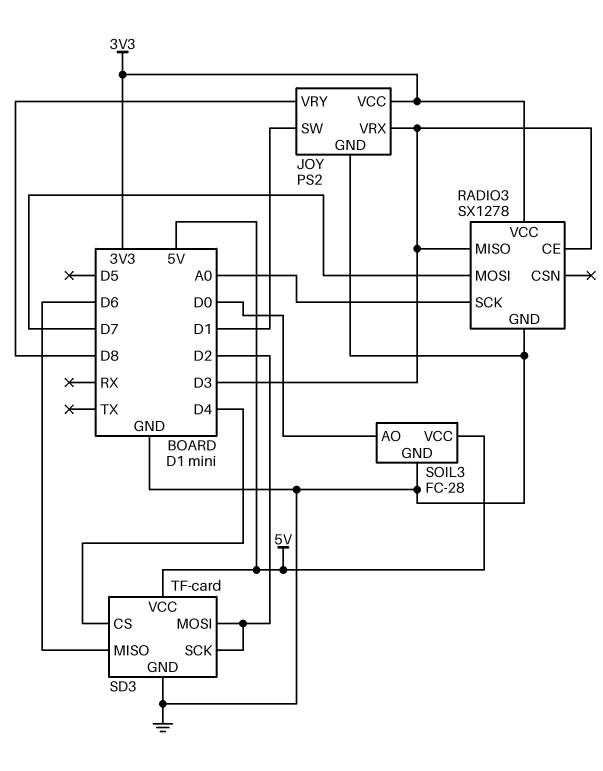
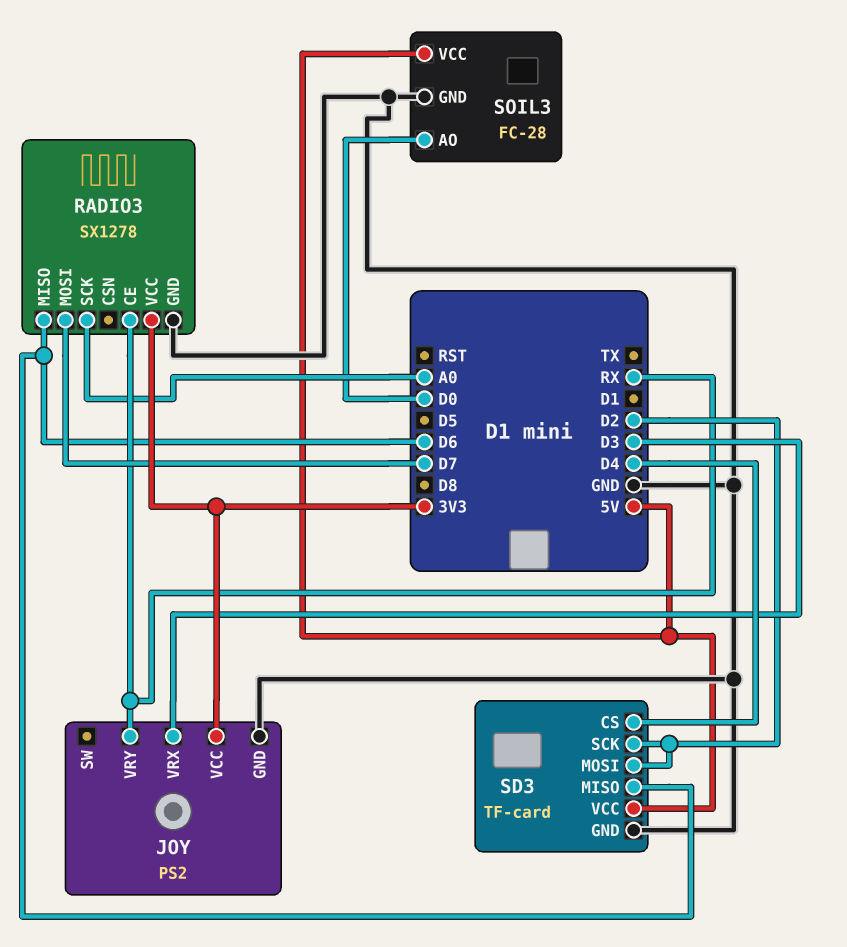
JOY pin SW: D1 -> none
JOY pin VRY: D8 -> RX
RADIO3 pin CE: D3 -> RX
RADIO3 pin MISO: D3 -> D6

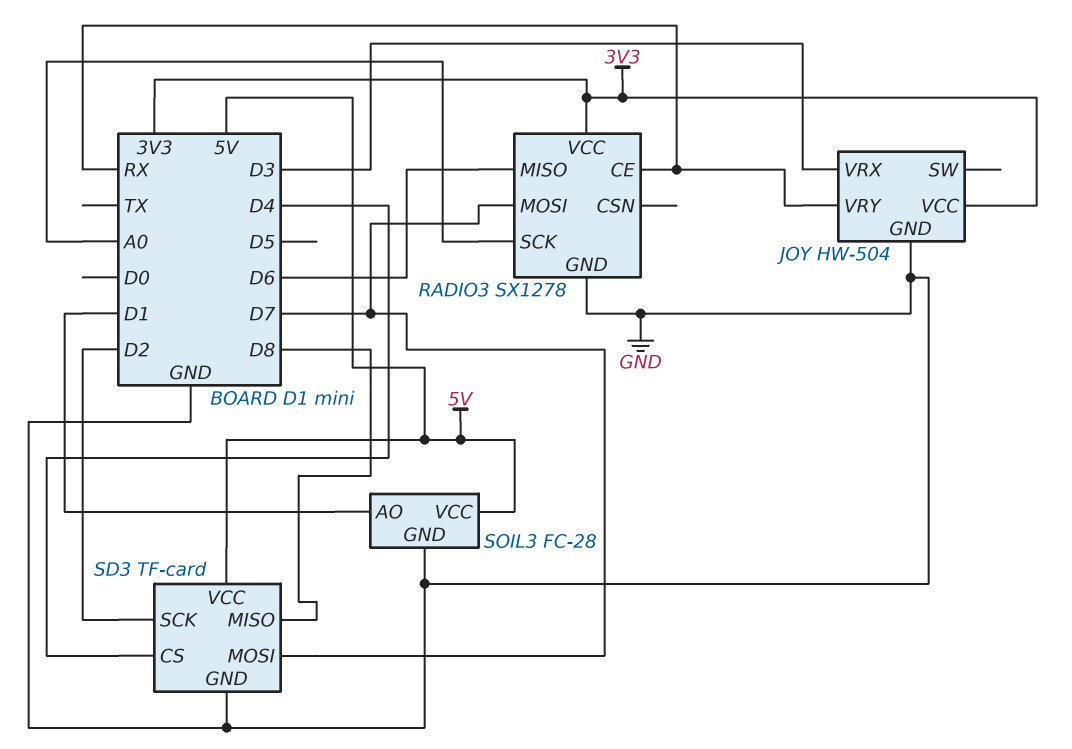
JOY: PS2 -> HW-504
SD3 pin MISO: D6 -> D8
SD3 pin MOSI: D2 -> D7
SOIL3 pin AO: D0 -> D1

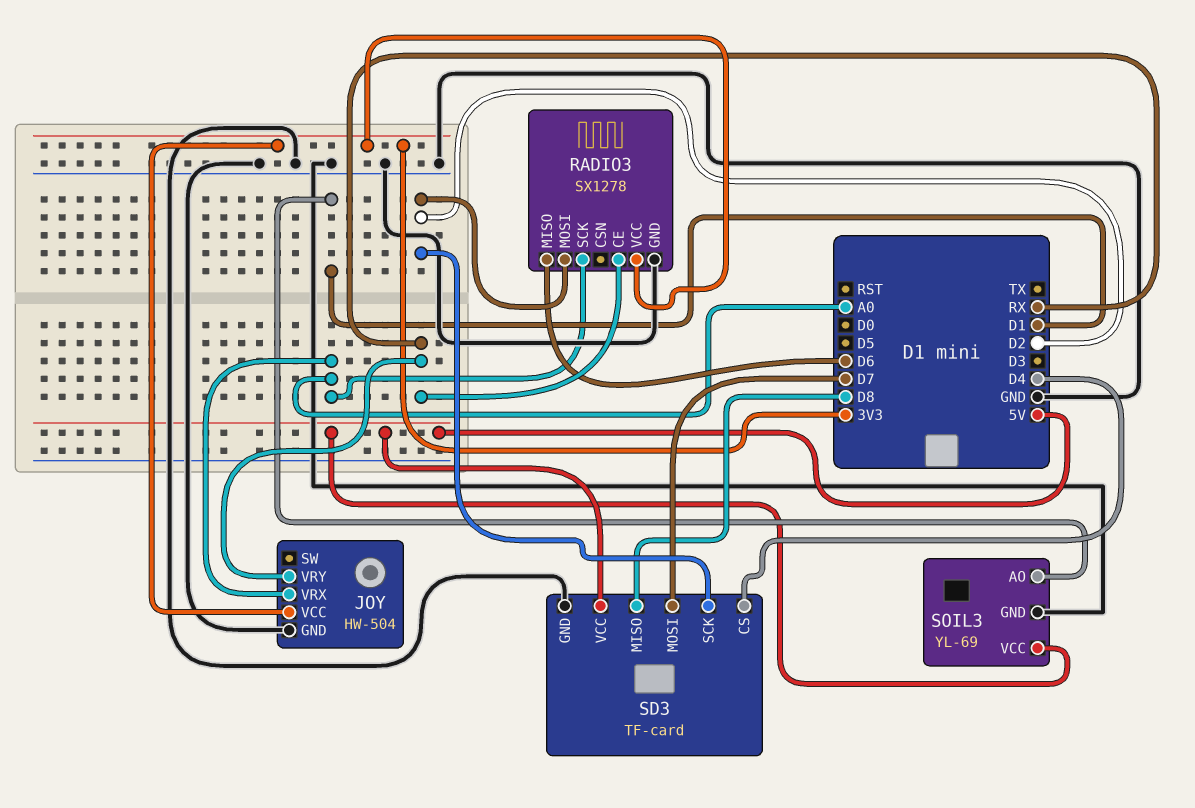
JOY pin VRX: D3 -> A0
RADIO3 pin MOSI: D7 -> D2
SOIL3: FC-28 -> YL-69

